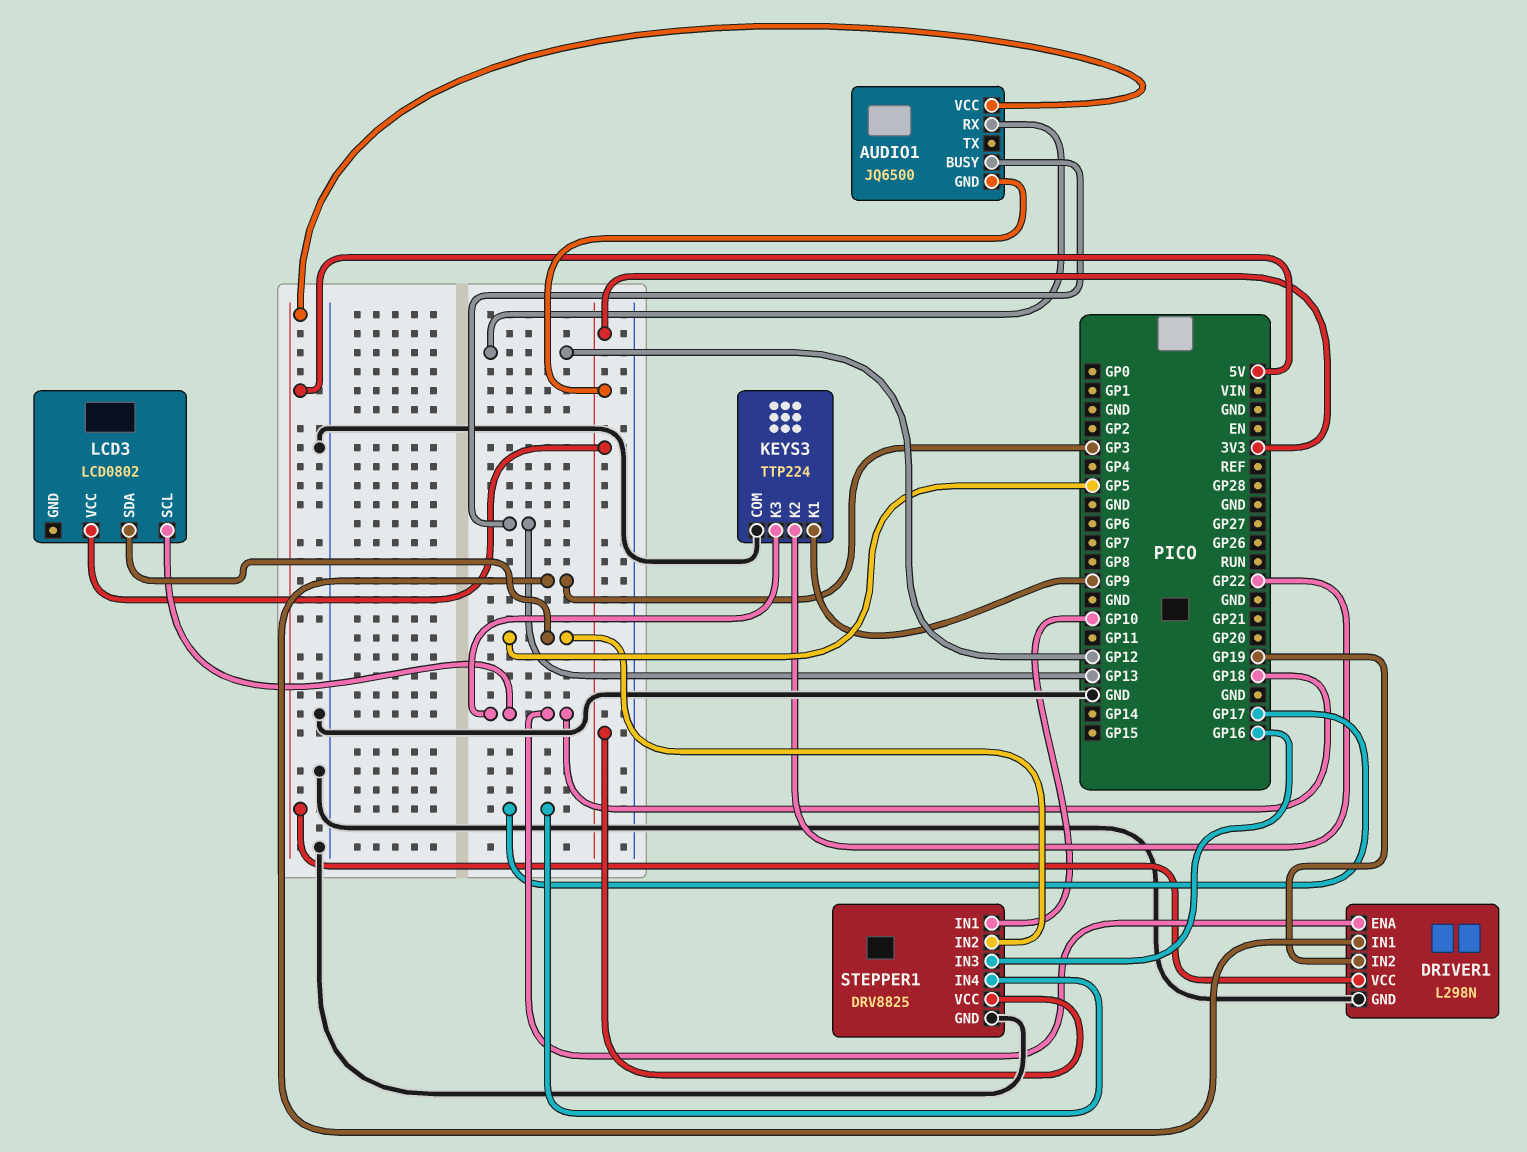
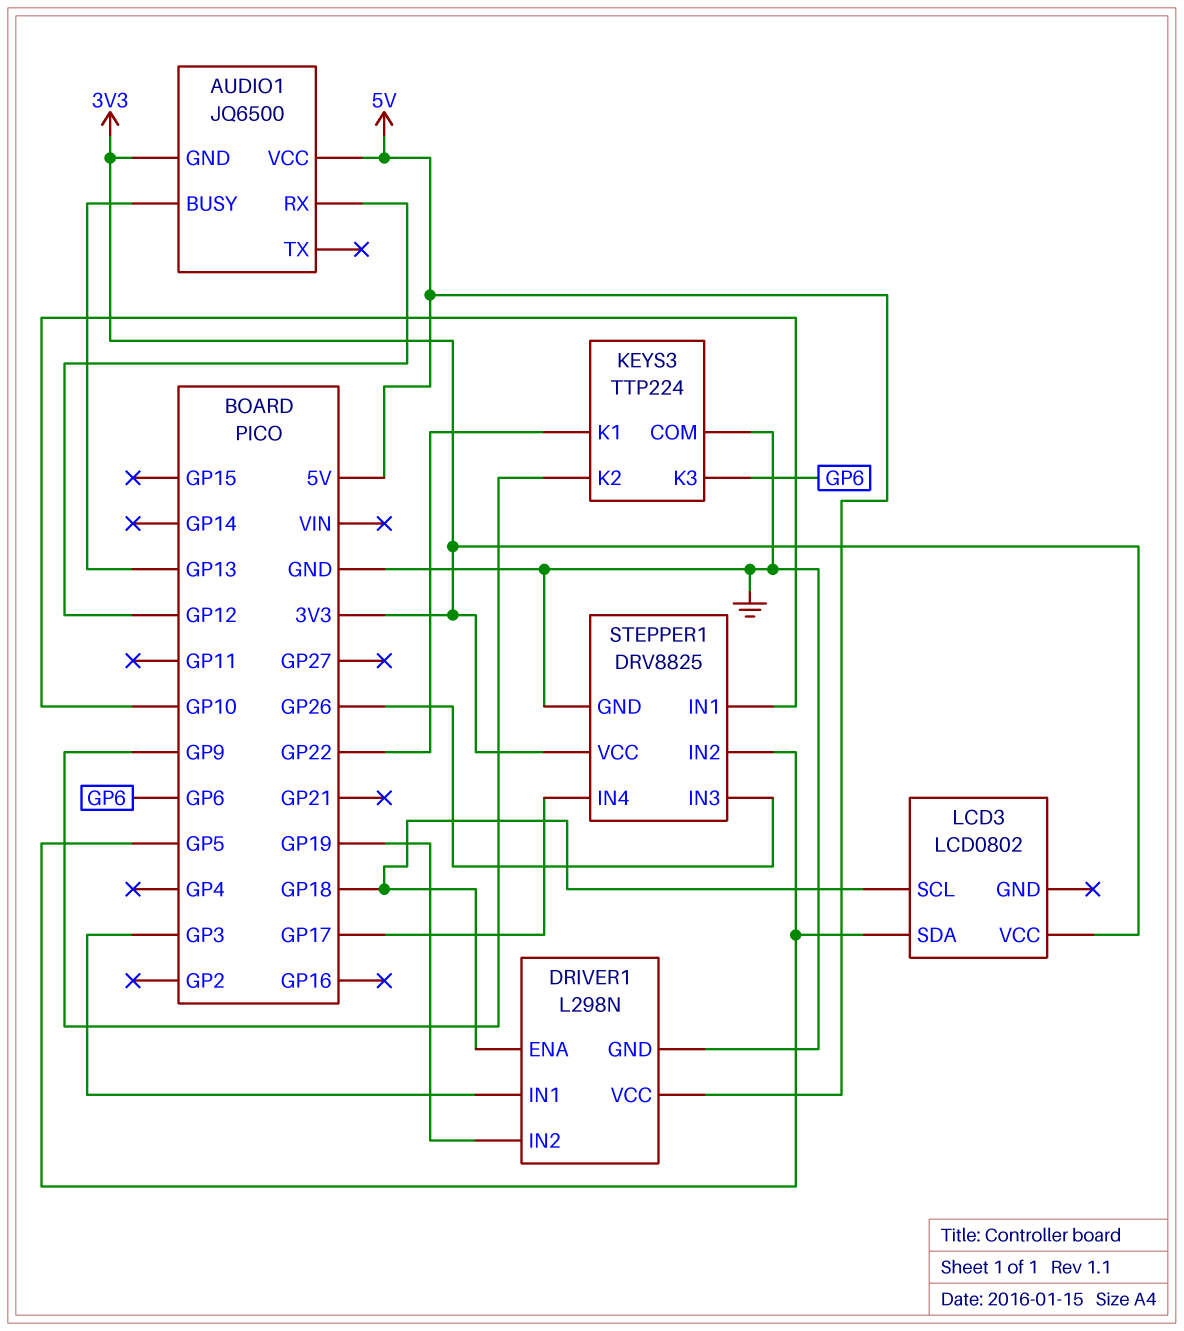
KEYS3 pin K1: GP9 -> GP22
KEYS3 pin K2: GP22 -> GP9
KEYS3 pin K3: GP18 -> GP6
STEPPER1 pin IN3: GP16 -> GP26

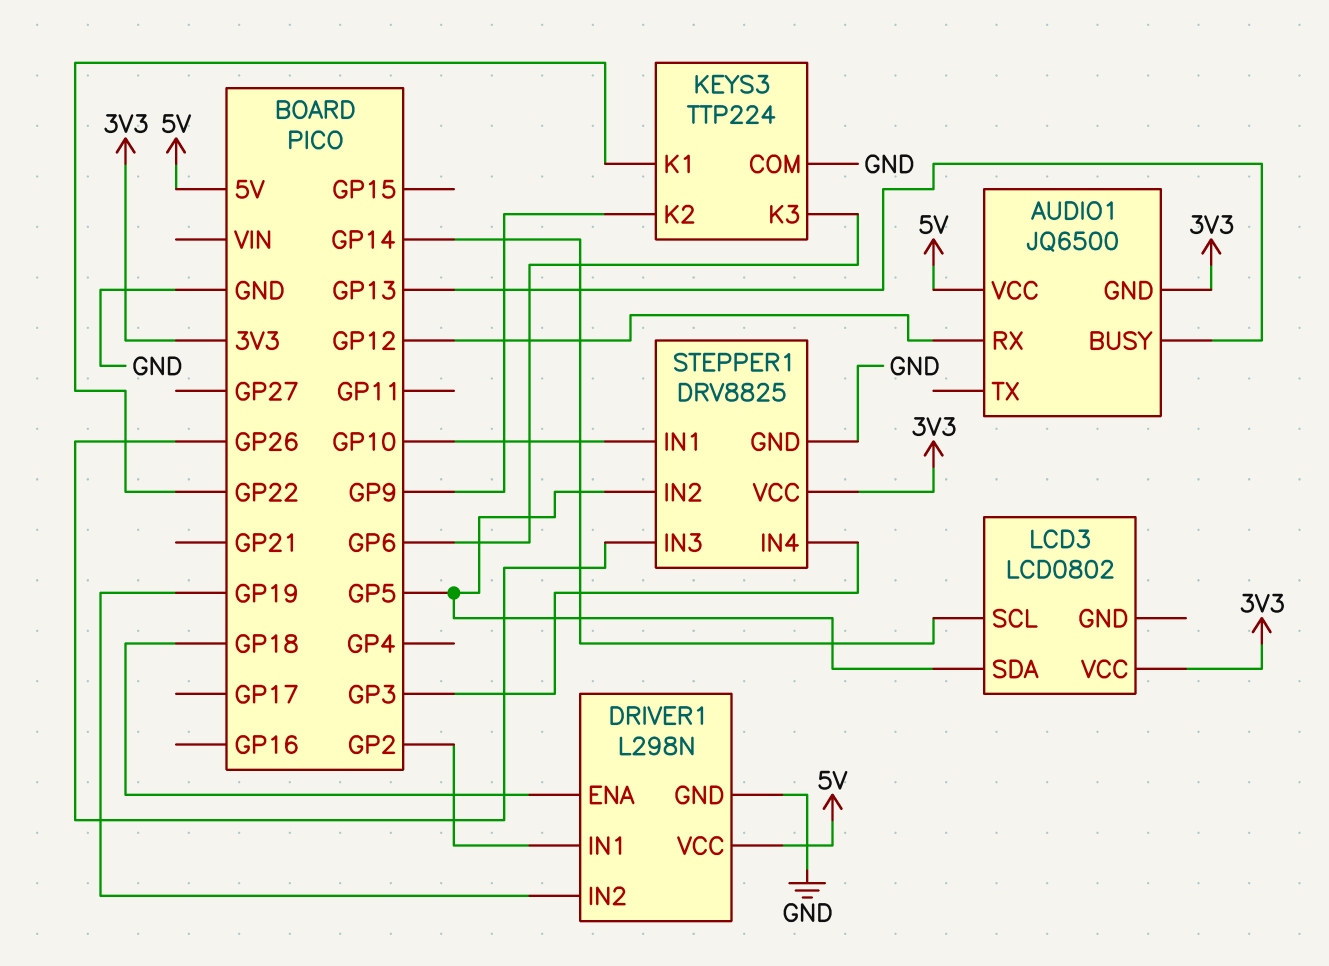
DRIVER1 pin IN1: GP3 -> GP2
LCD3 pin SCL: GP18 -> GP14
STEPPER1 pin IN4: GP17 -> GP3

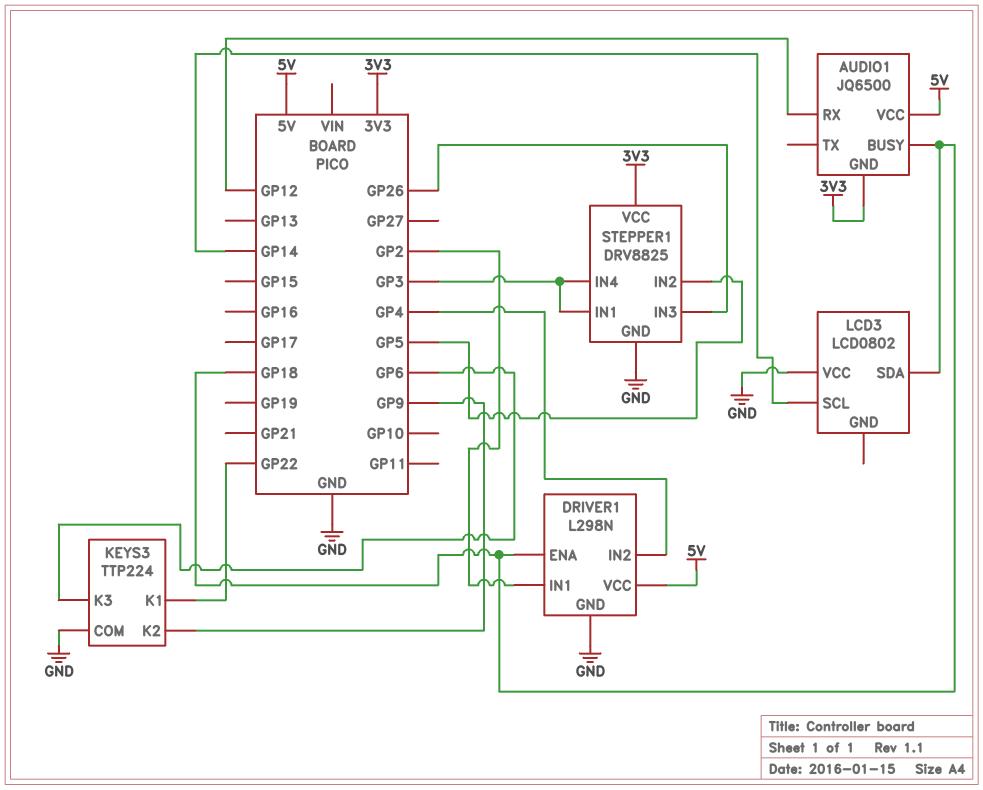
AUDIO1 pin BUSY: GP13 -> GP18
DRIVER1 pin IN2: GP19 -> GP4
LCD3 pin SDA: GP5 -> GP18
LCD3 pin VCC: 3V3 -> GND
STEPPER1 pin IN1: GP10 -> GP3

